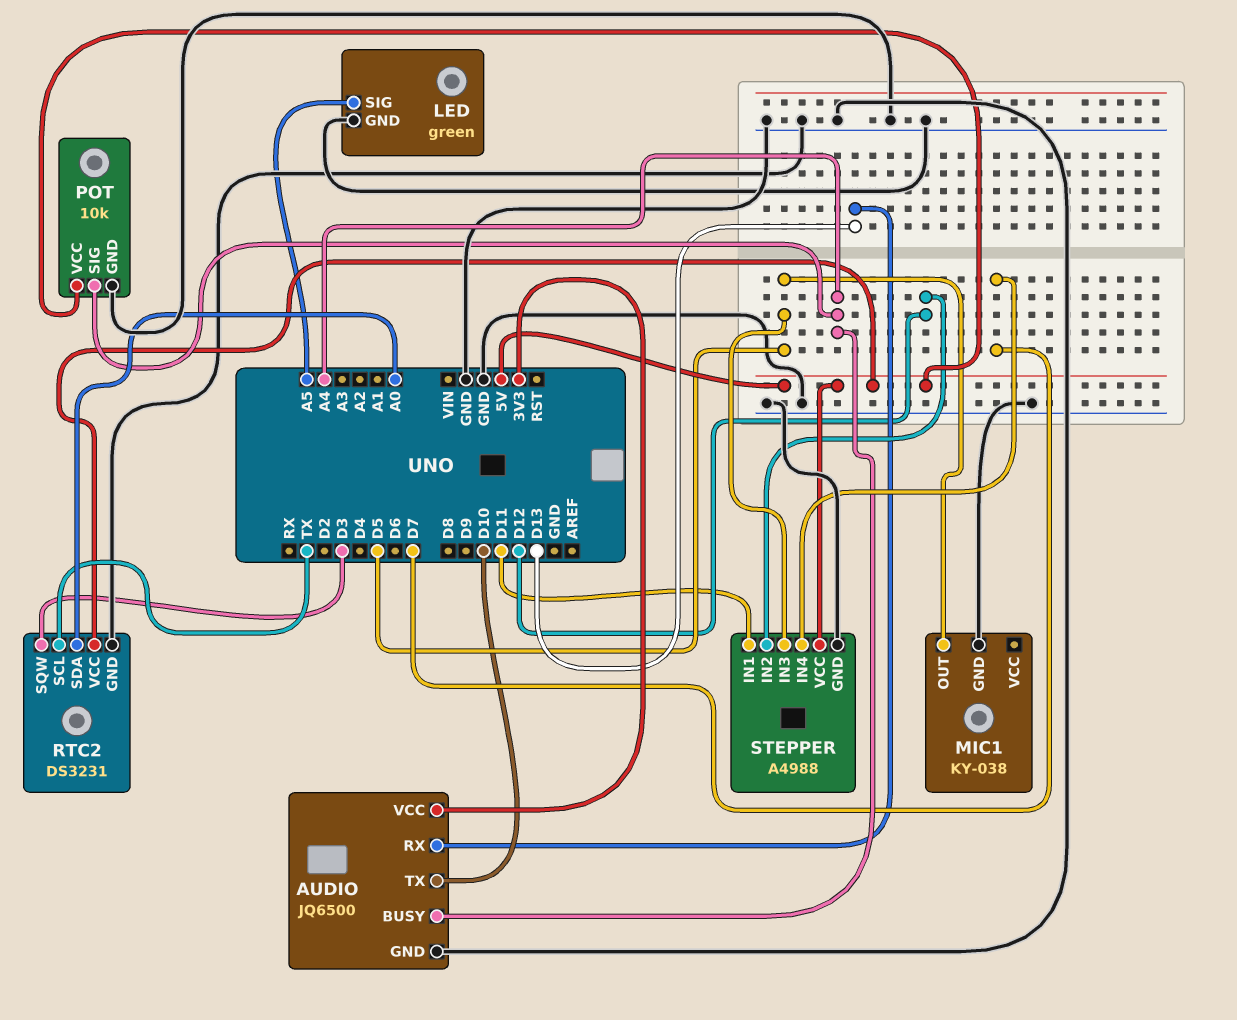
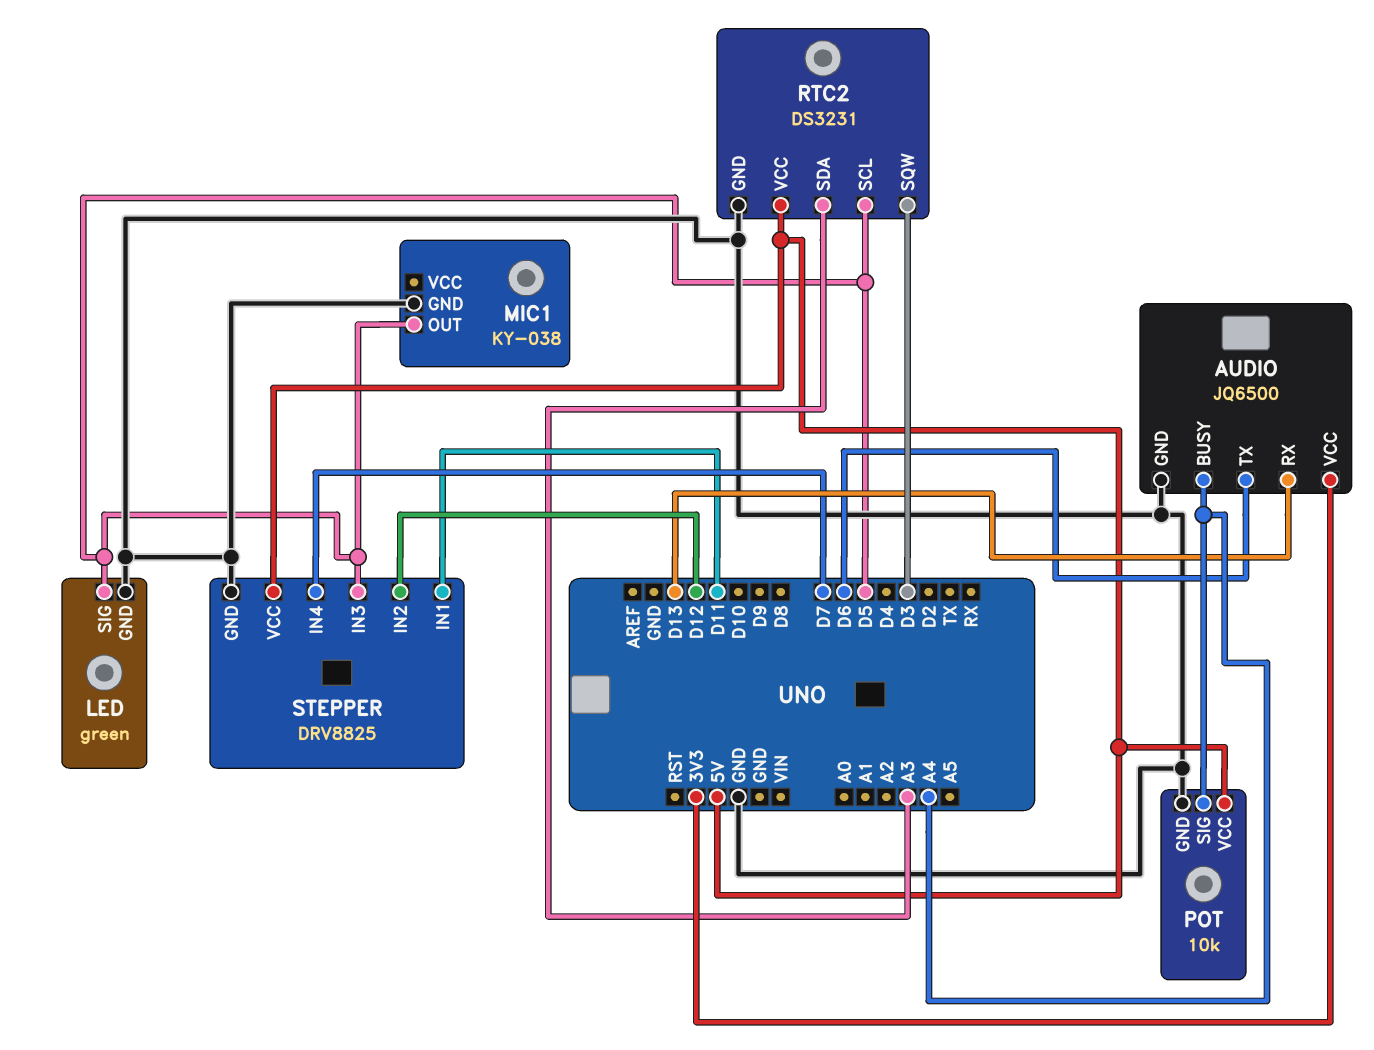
AUDIO pin TX: D10 -> D6
LED pin SIG: A5 -> D5
RTC2 pin SCL: TX -> D5
RTC2 pin SDA: A0 -> A3
STEPPER: A4988 -> DRV8825

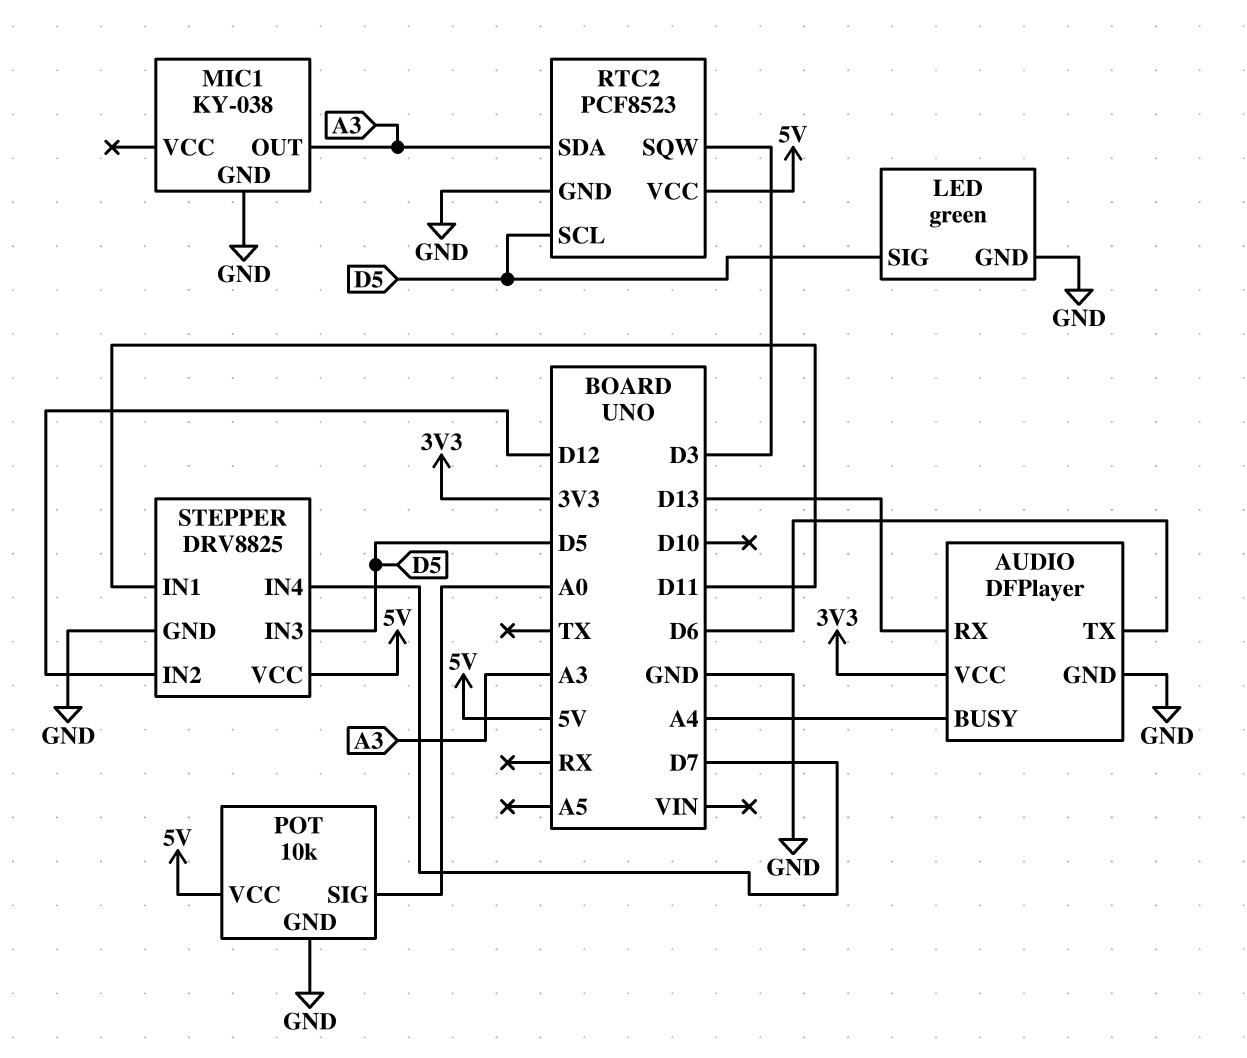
AUDIO: JQ6500 -> DFPlayer
MIC1 pin OUT: D5 -> A3
POT pin SIG: A4 -> A0
RTC2: DS3231 -> PCF8523

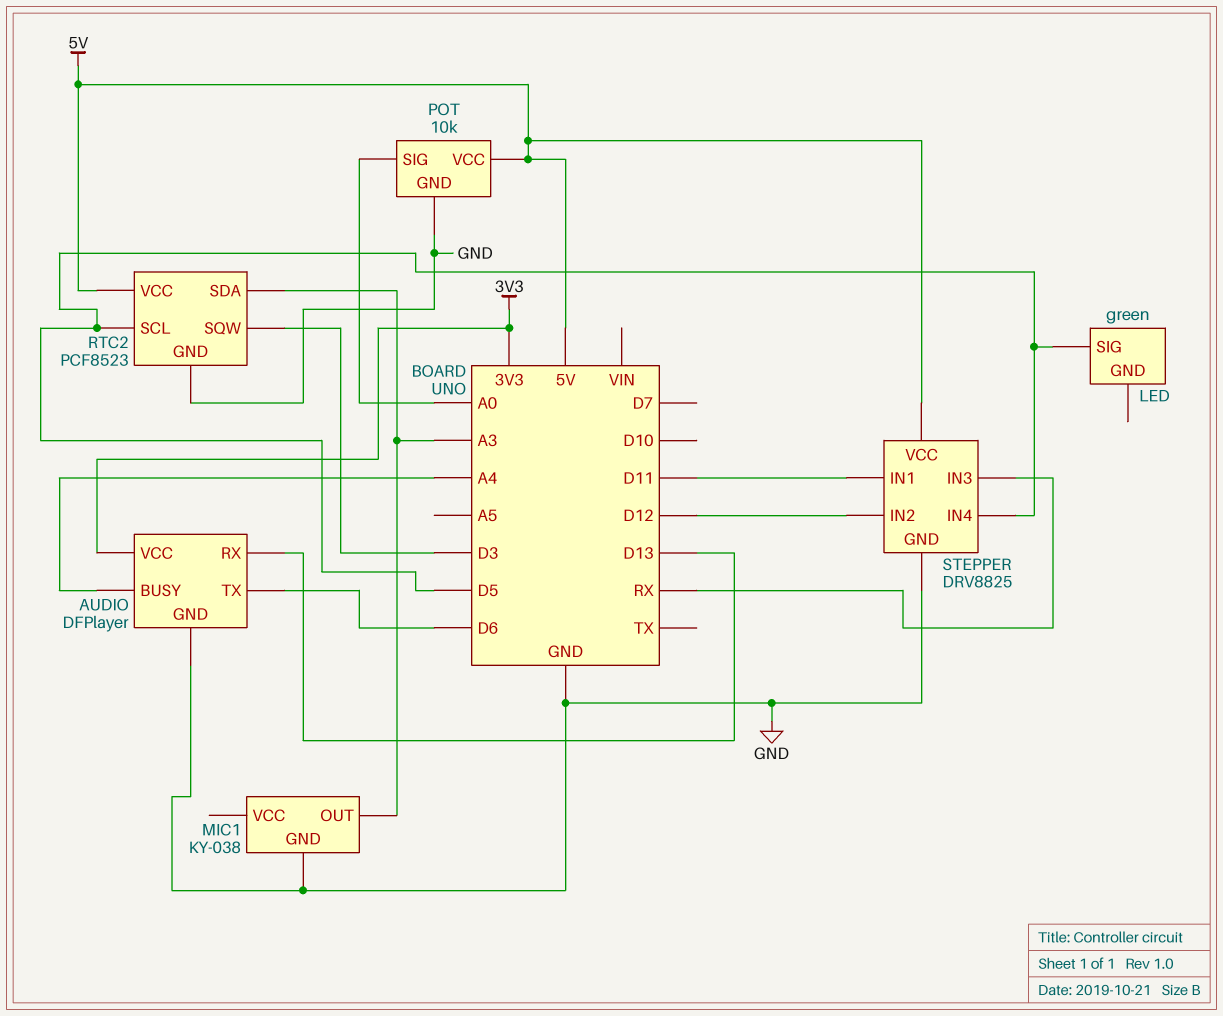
LED pin GND: GND -> none
STEPPER pin IN3: D5 -> RX
STEPPER pin IN4: D7 -> D5

